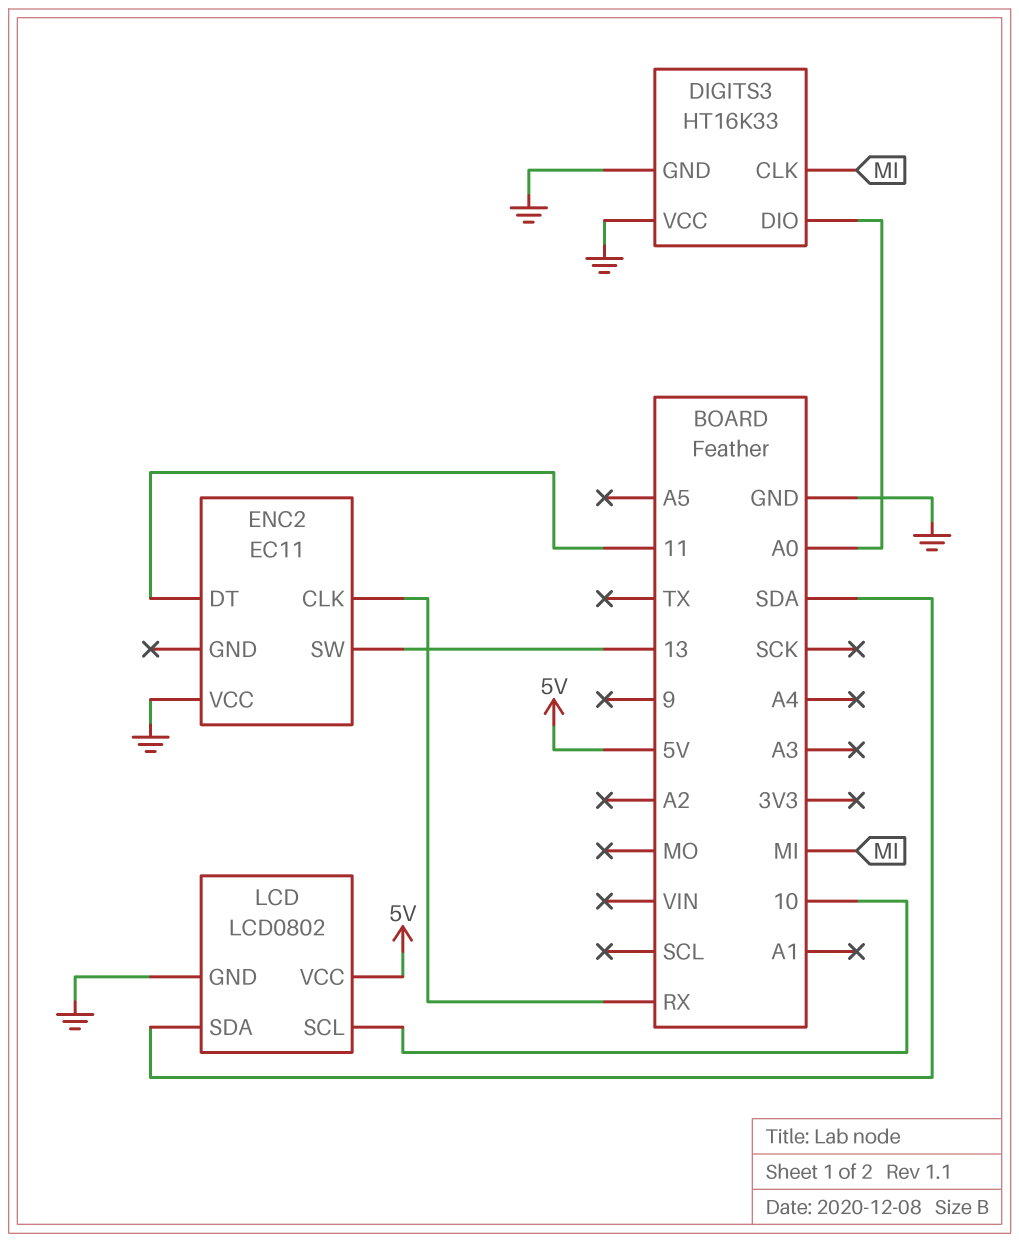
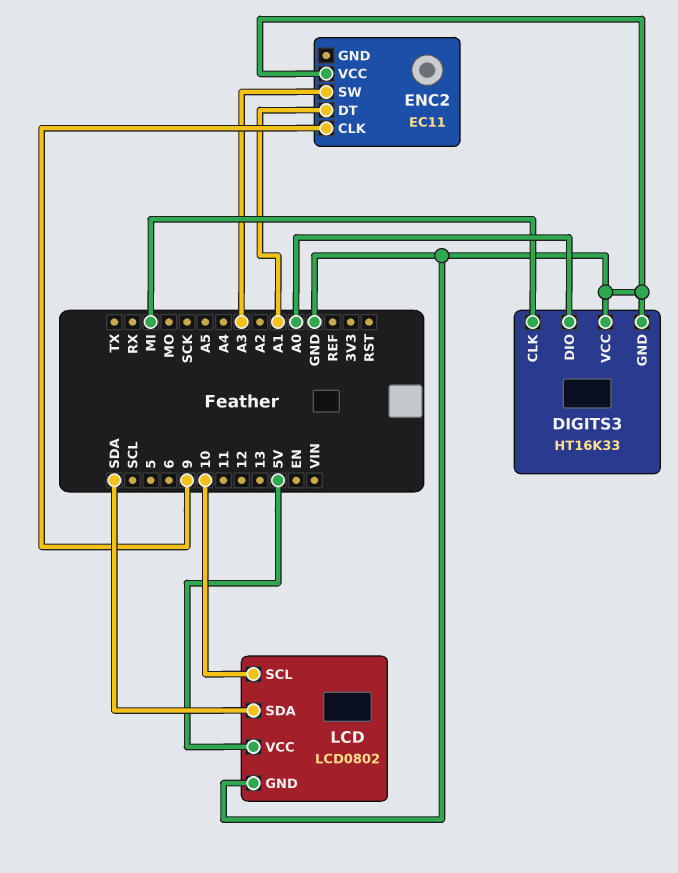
ENC2 pin CLK: RX -> 9
ENC2 pin DT: 11 -> A1
ENC2 pin SW: 13 -> A3

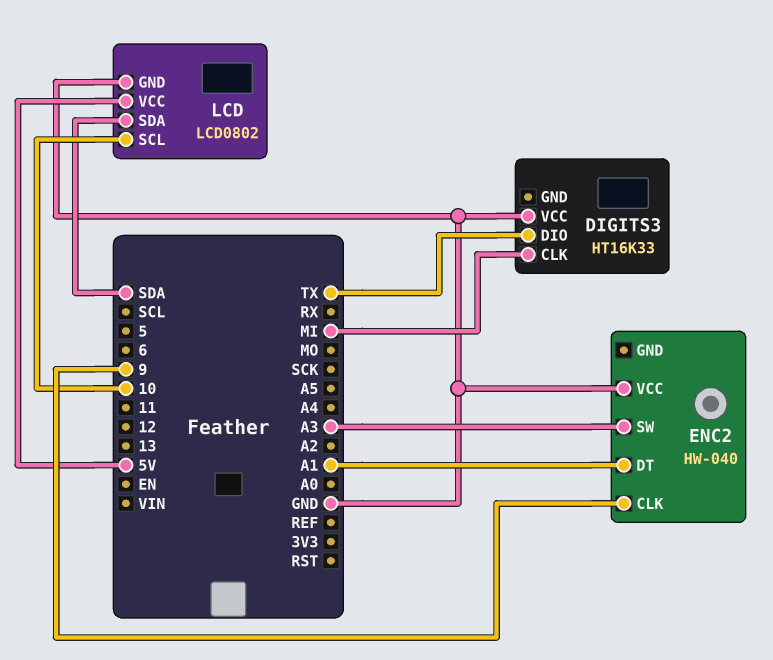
DIGITS3 pin DIO: A0 -> TX
DIGITS3 pin GND: GND -> none
ENC2: EC11 -> HW-040

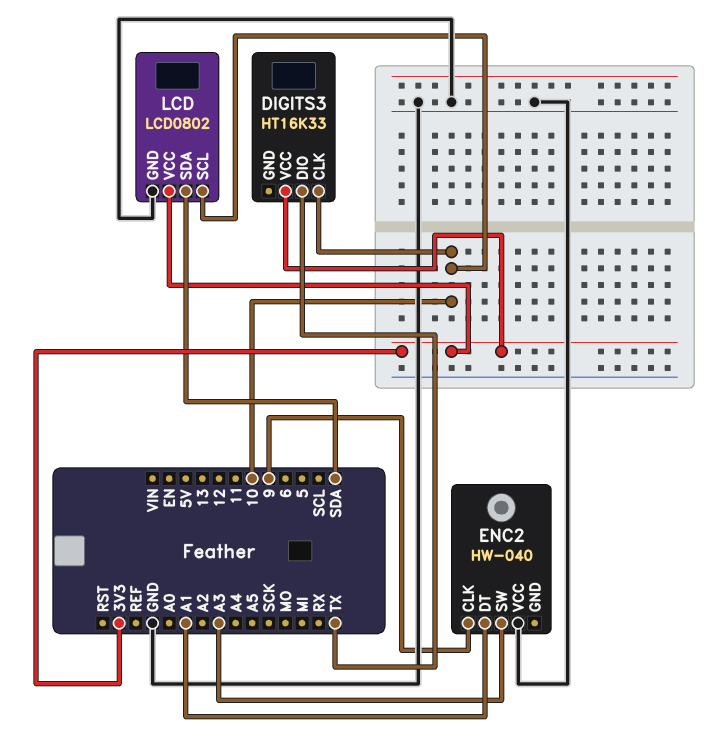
DIGITS3 pin CLK: MI -> 10
DIGITS3 pin VCC: GND -> 3V3
LCD pin VCC: 5V -> 3V3

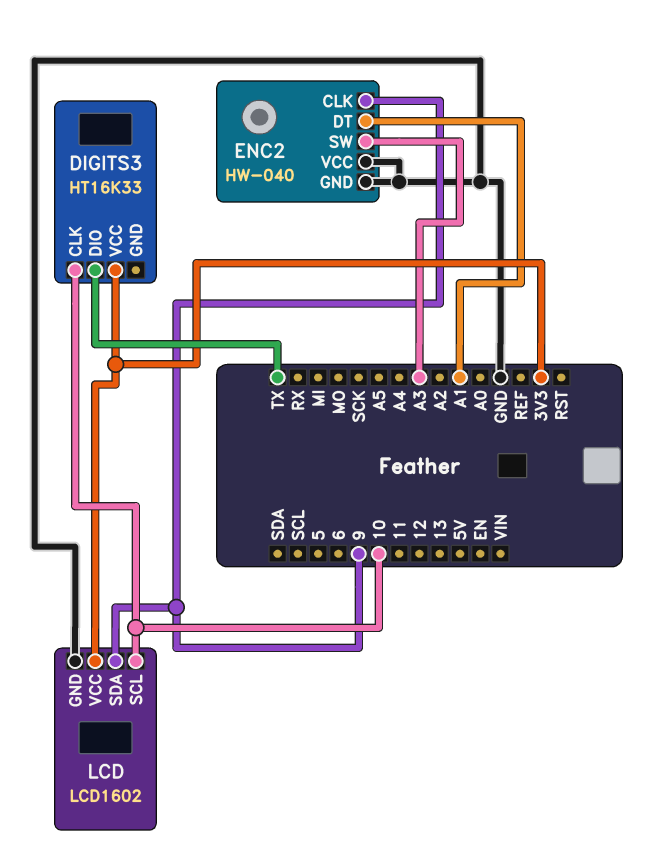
ENC2 pin GND: none -> GND
LCD: LCD0802 -> LCD1602
LCD pin SDA: SDA -> 9

